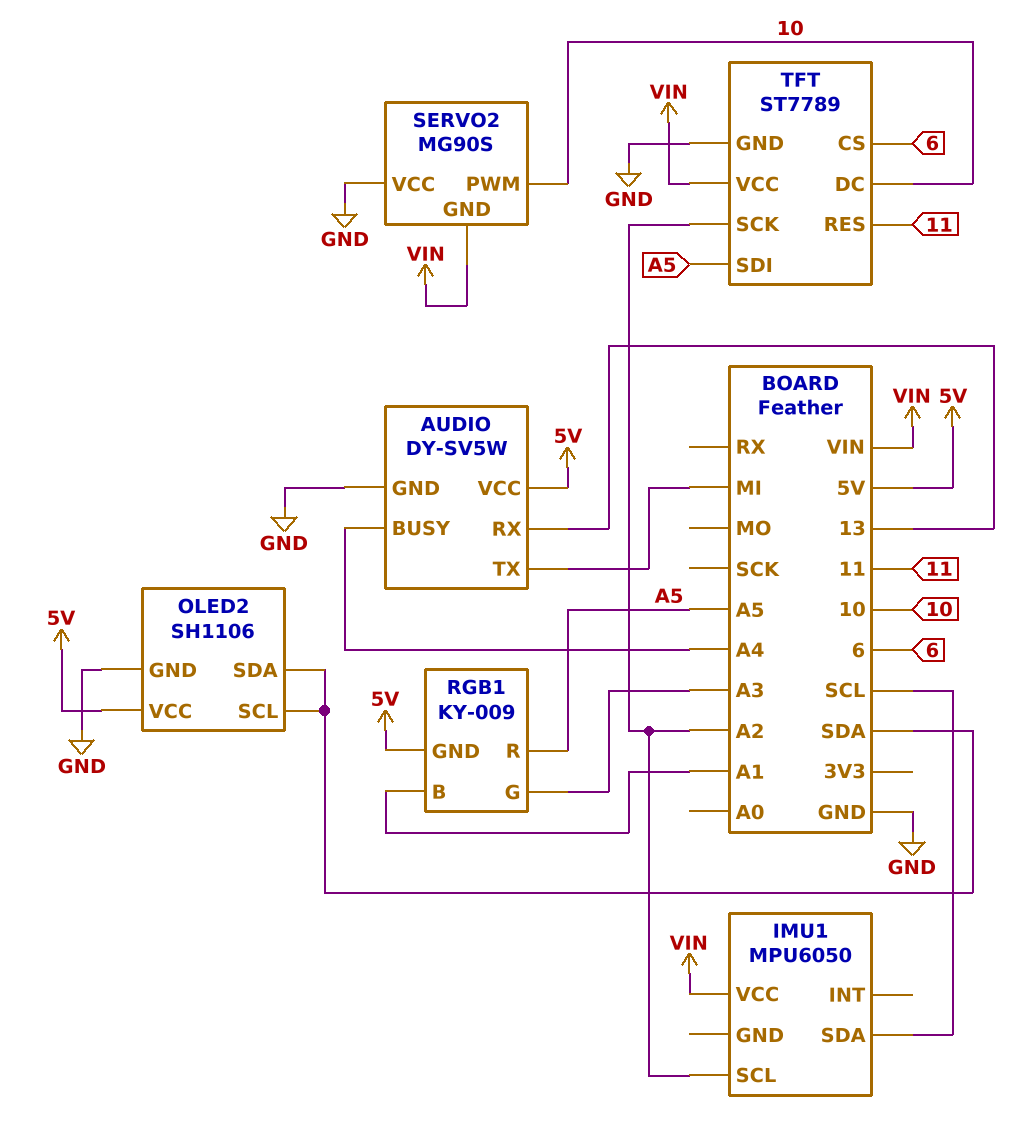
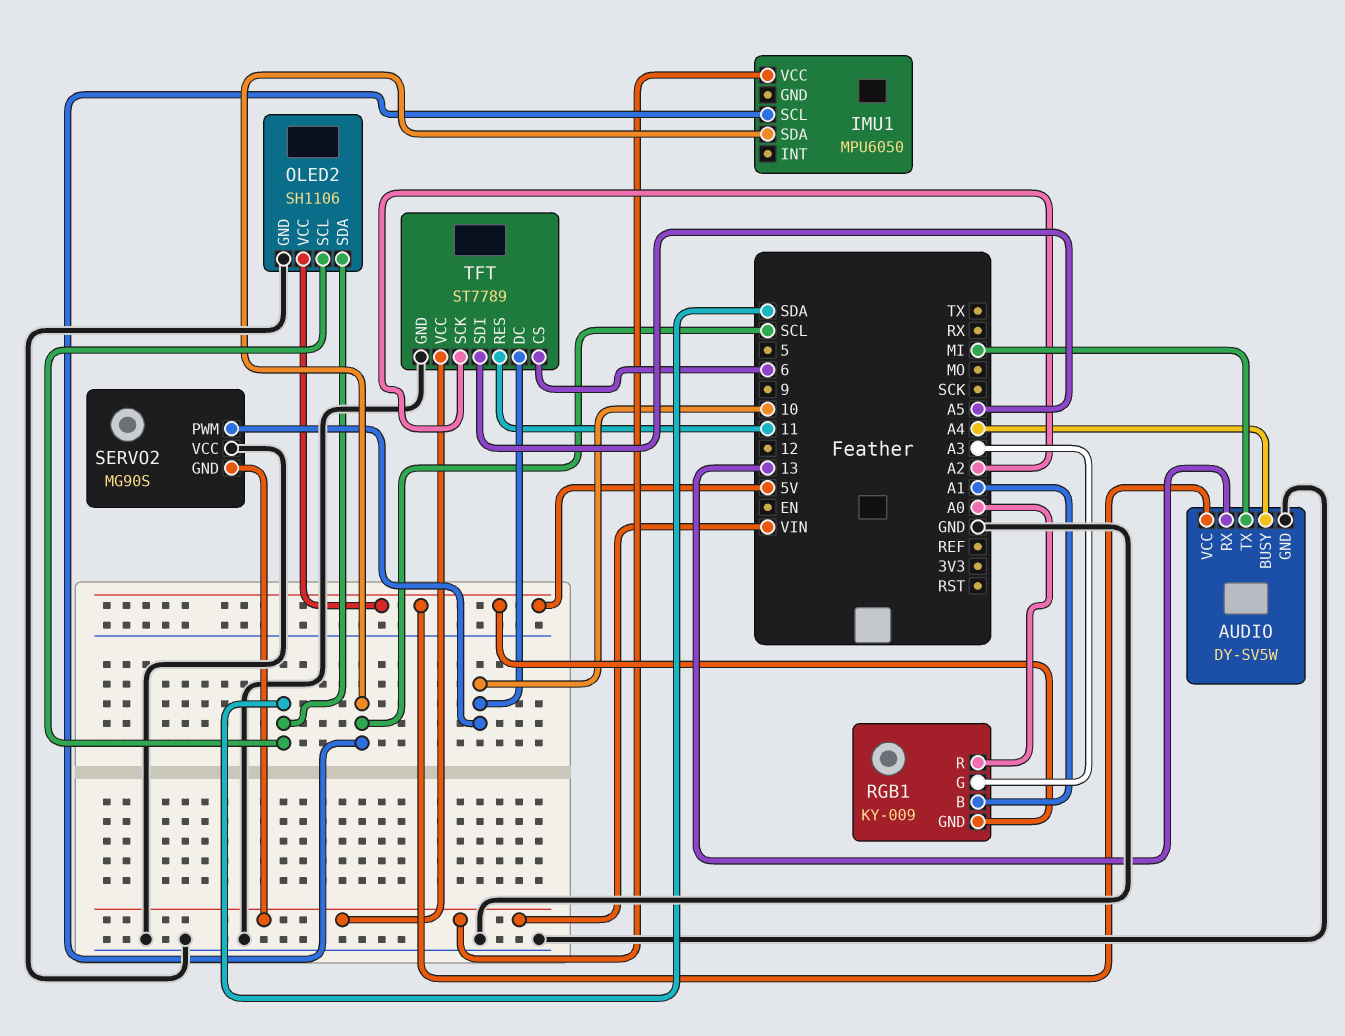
IMU1 pin SCL: A2 -> SCL
RGB1 pin R: A5 -> A0

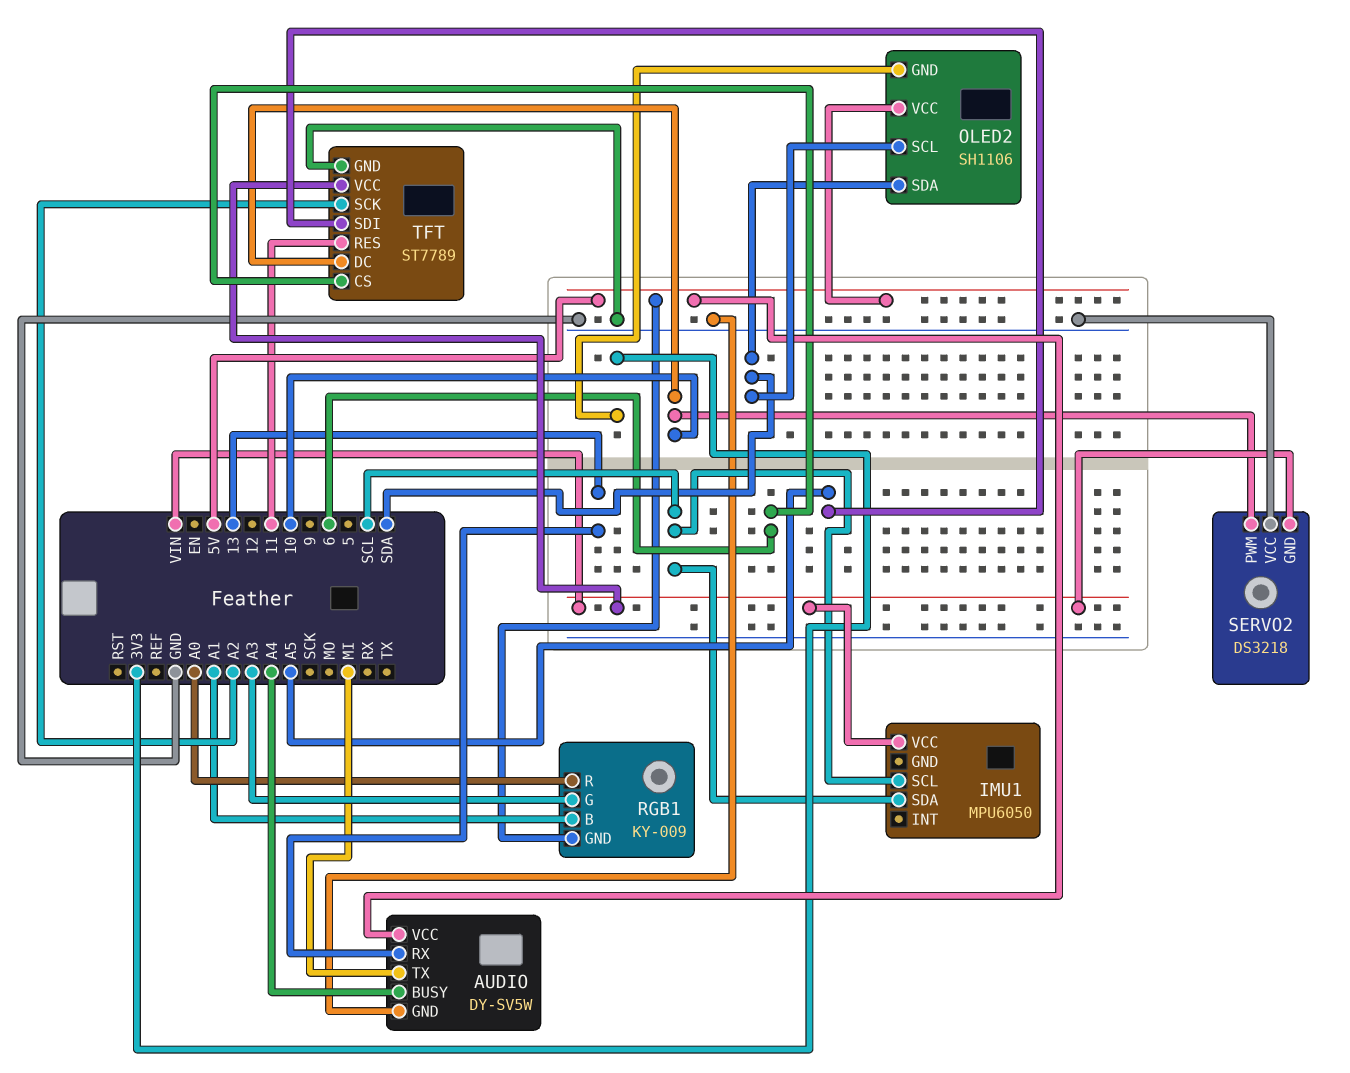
OLED2 pin GND: GND -> 3V3
SERVO2: MG90S -> DS3218

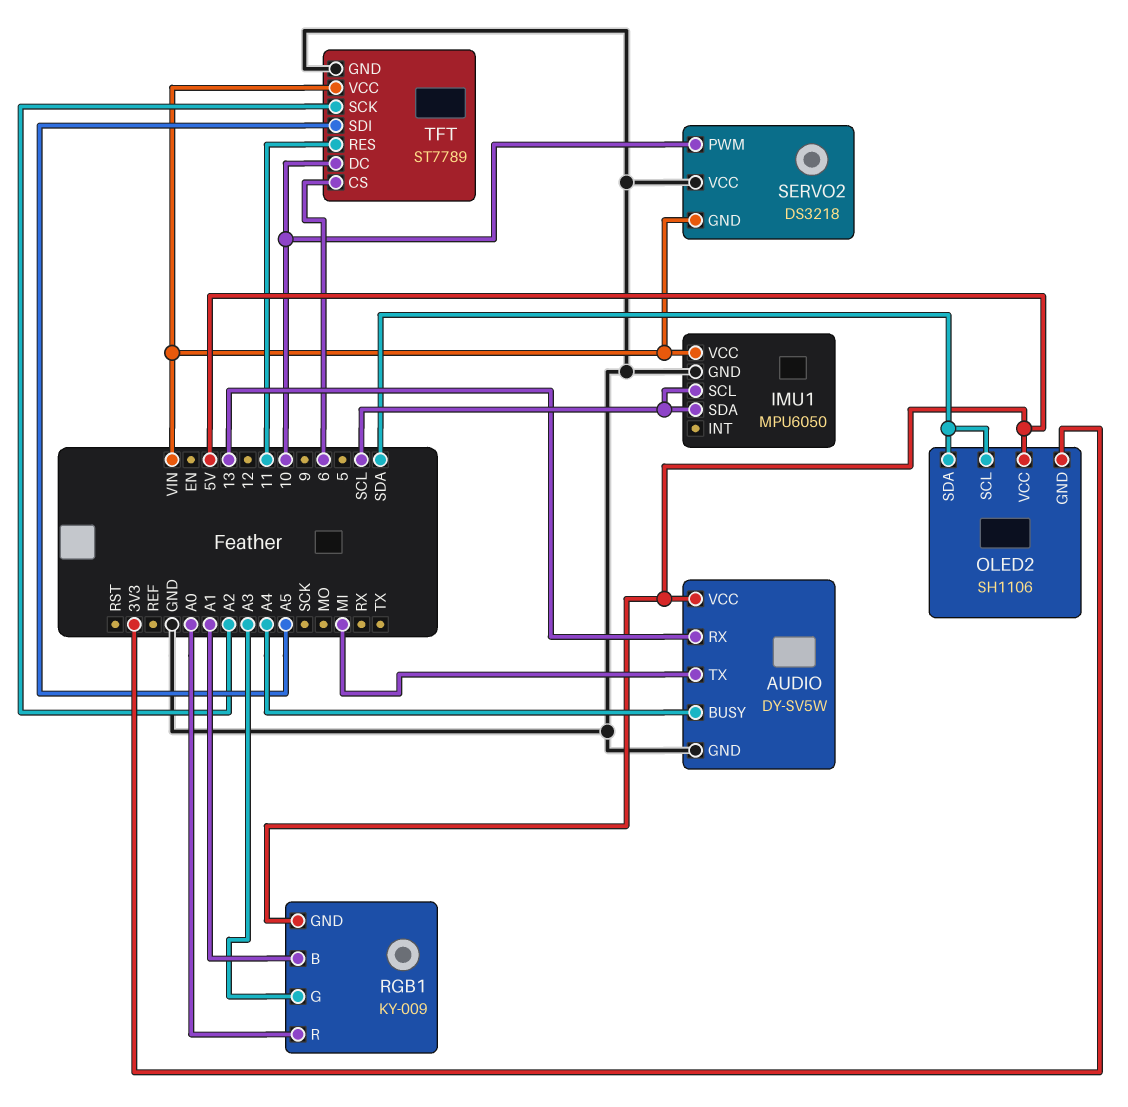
IMU1 pin GND: none -> GND

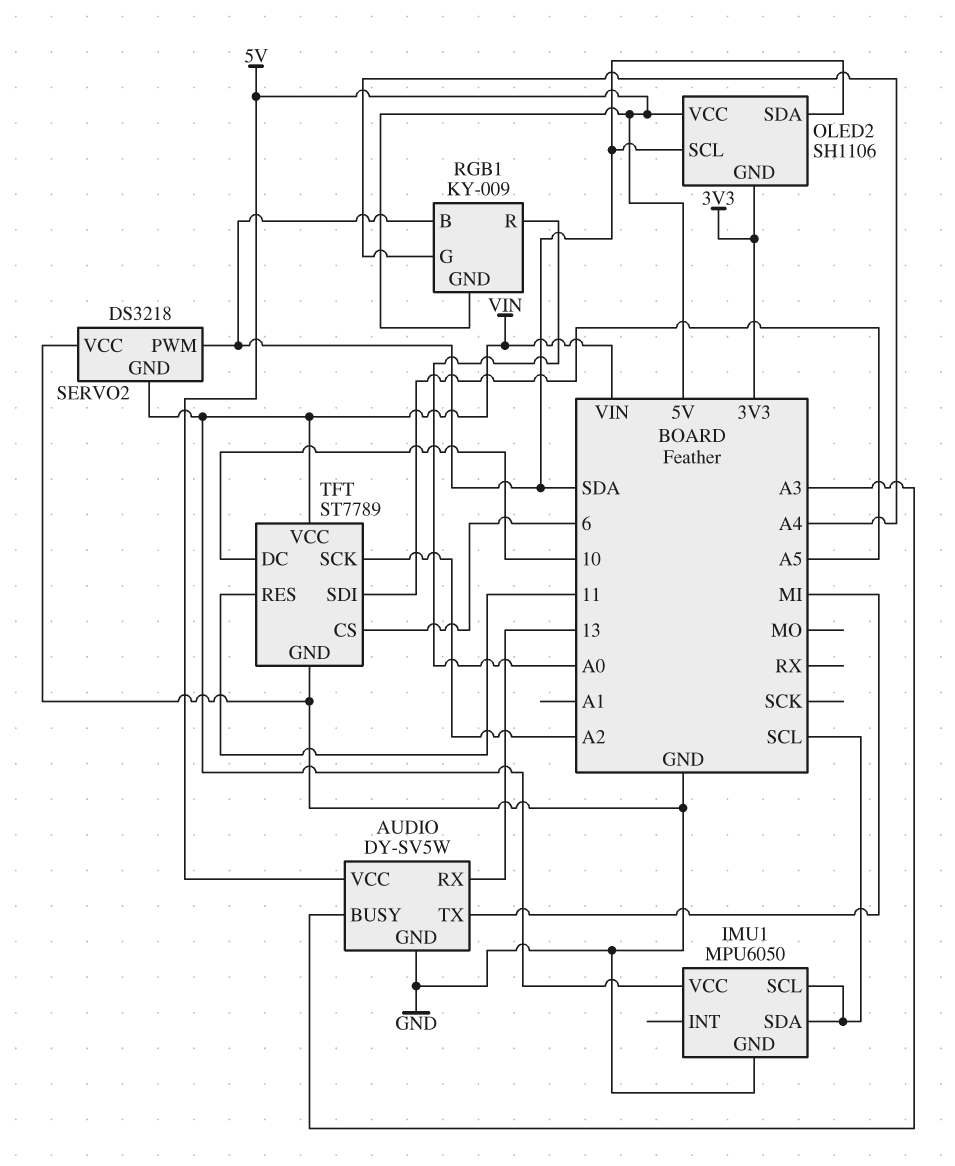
AUDIO pin BUSY: A4 -> A3
RGB1 pin B: A1 -> SDA
RGB1 pin G: A3 -> A4
SERVO2 pin PWM: 10 -> SDA

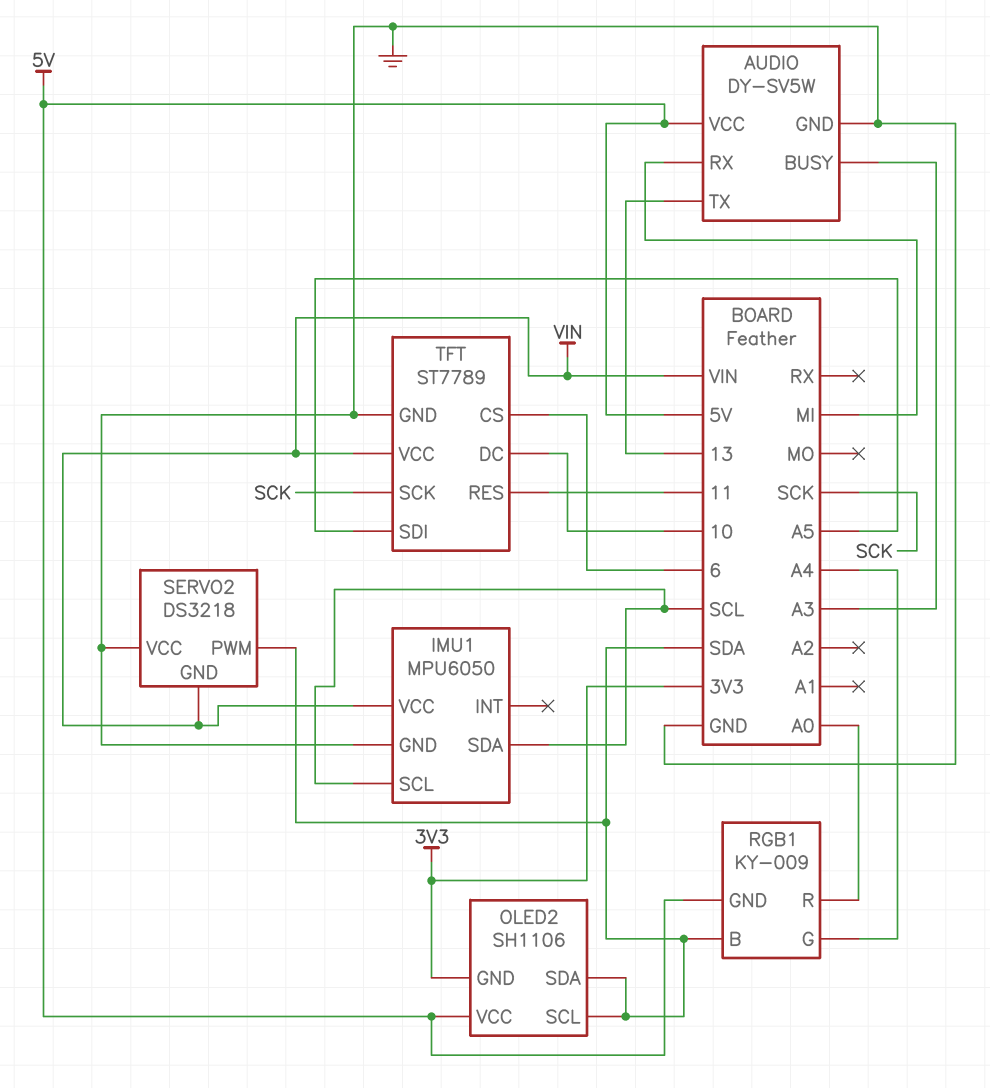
AUDIO pin RX: 13 -> MI
AUDIO pin TX: MI -> 13
TFT pin SCK: A2 -> SCK

